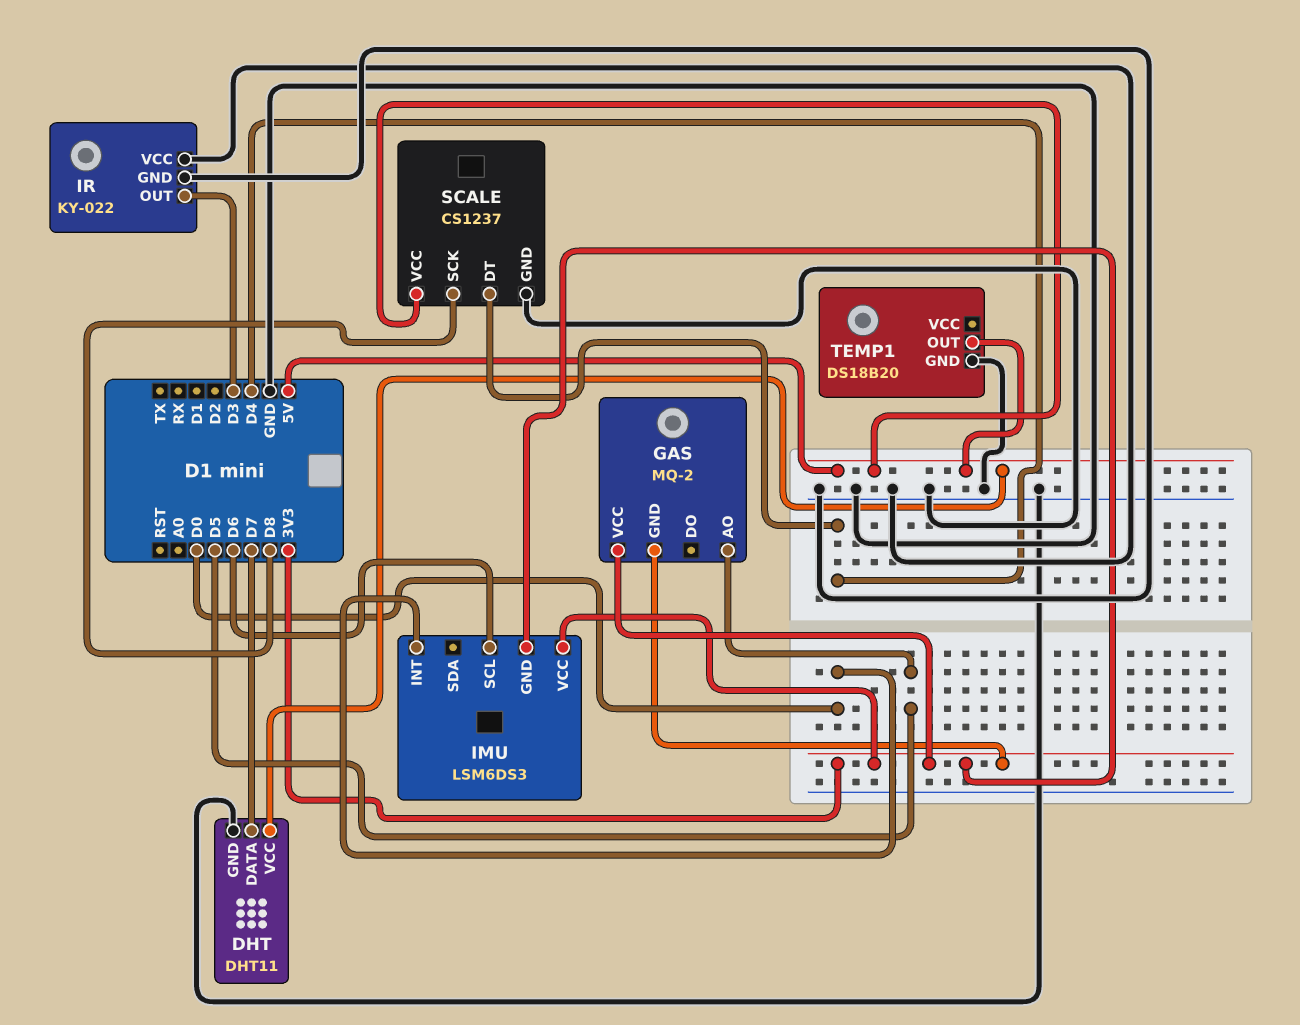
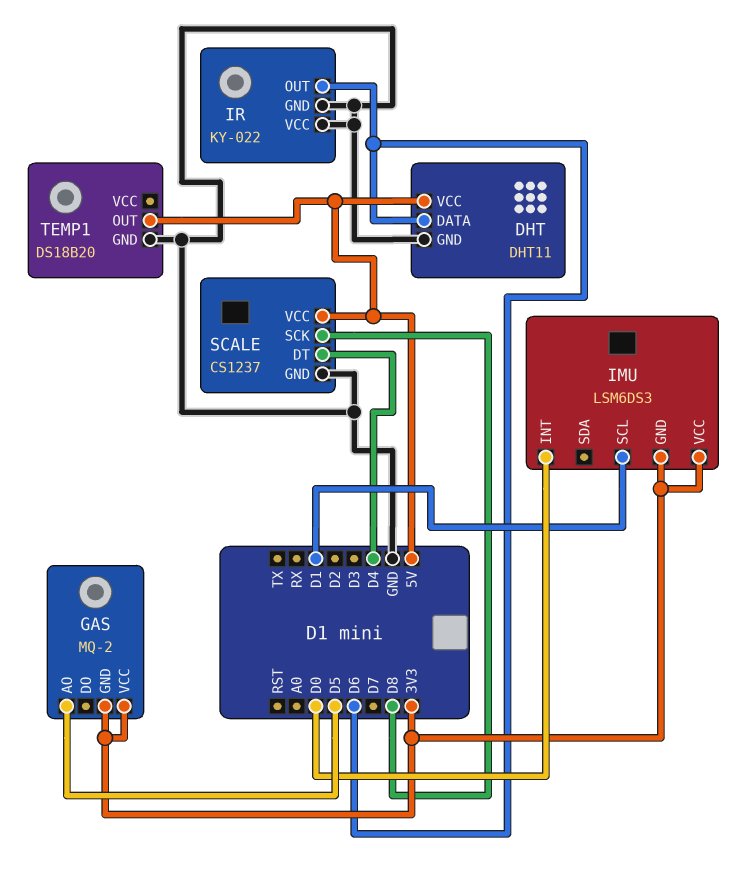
DHT pin DATA: D7 -> D6
IMU pin SCL: D6 -> D1
IR pin OUT: D3 -> D6

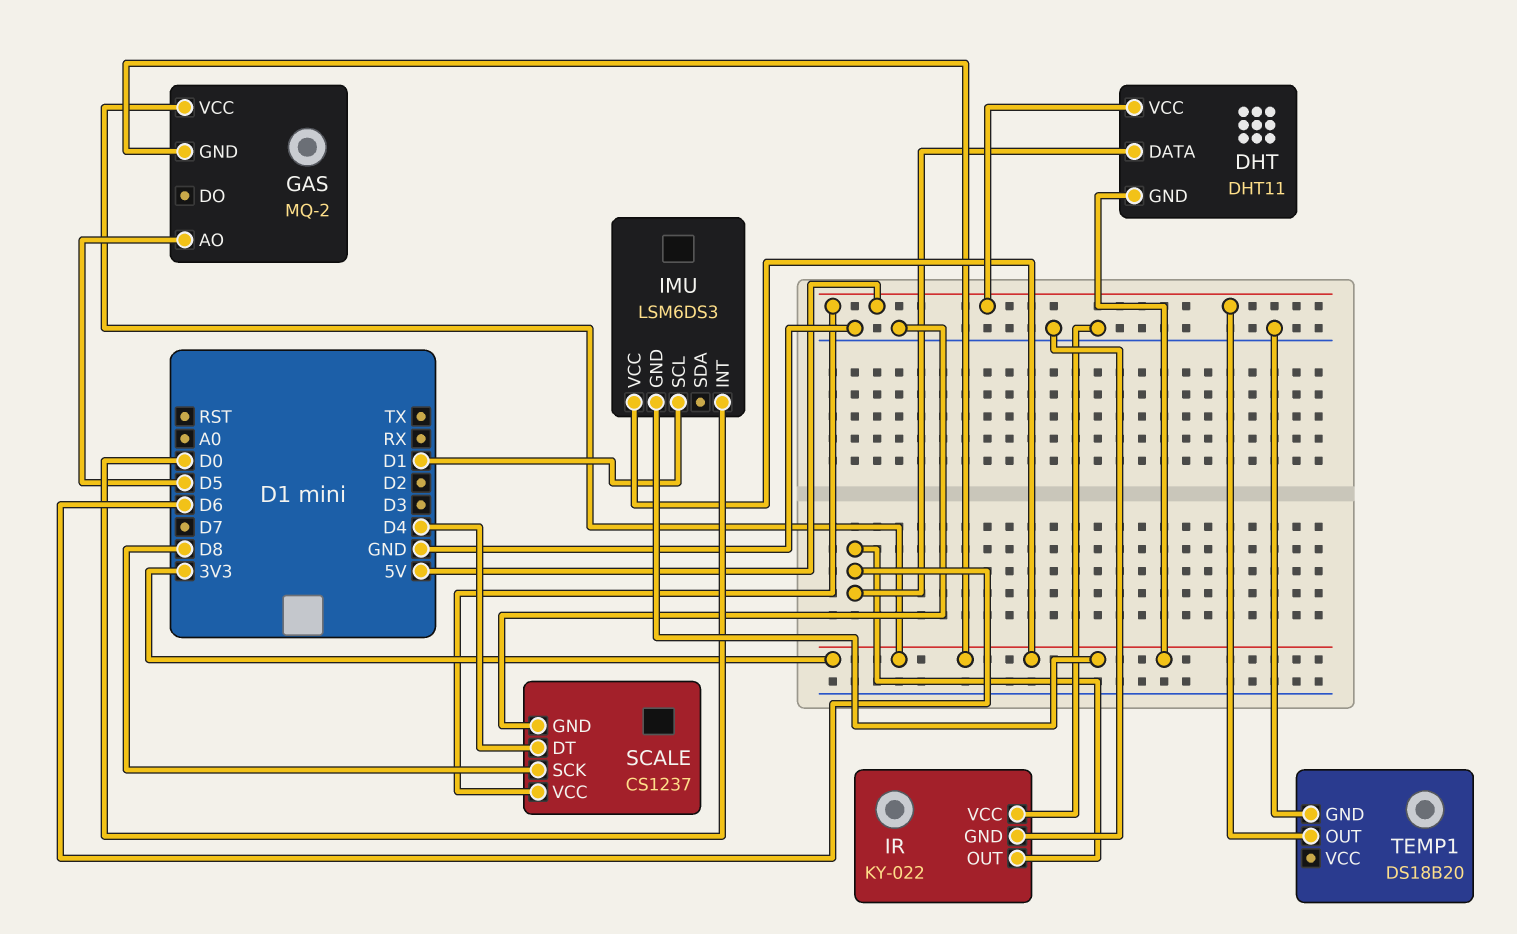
DHT pin GND: GND -> 3V3

